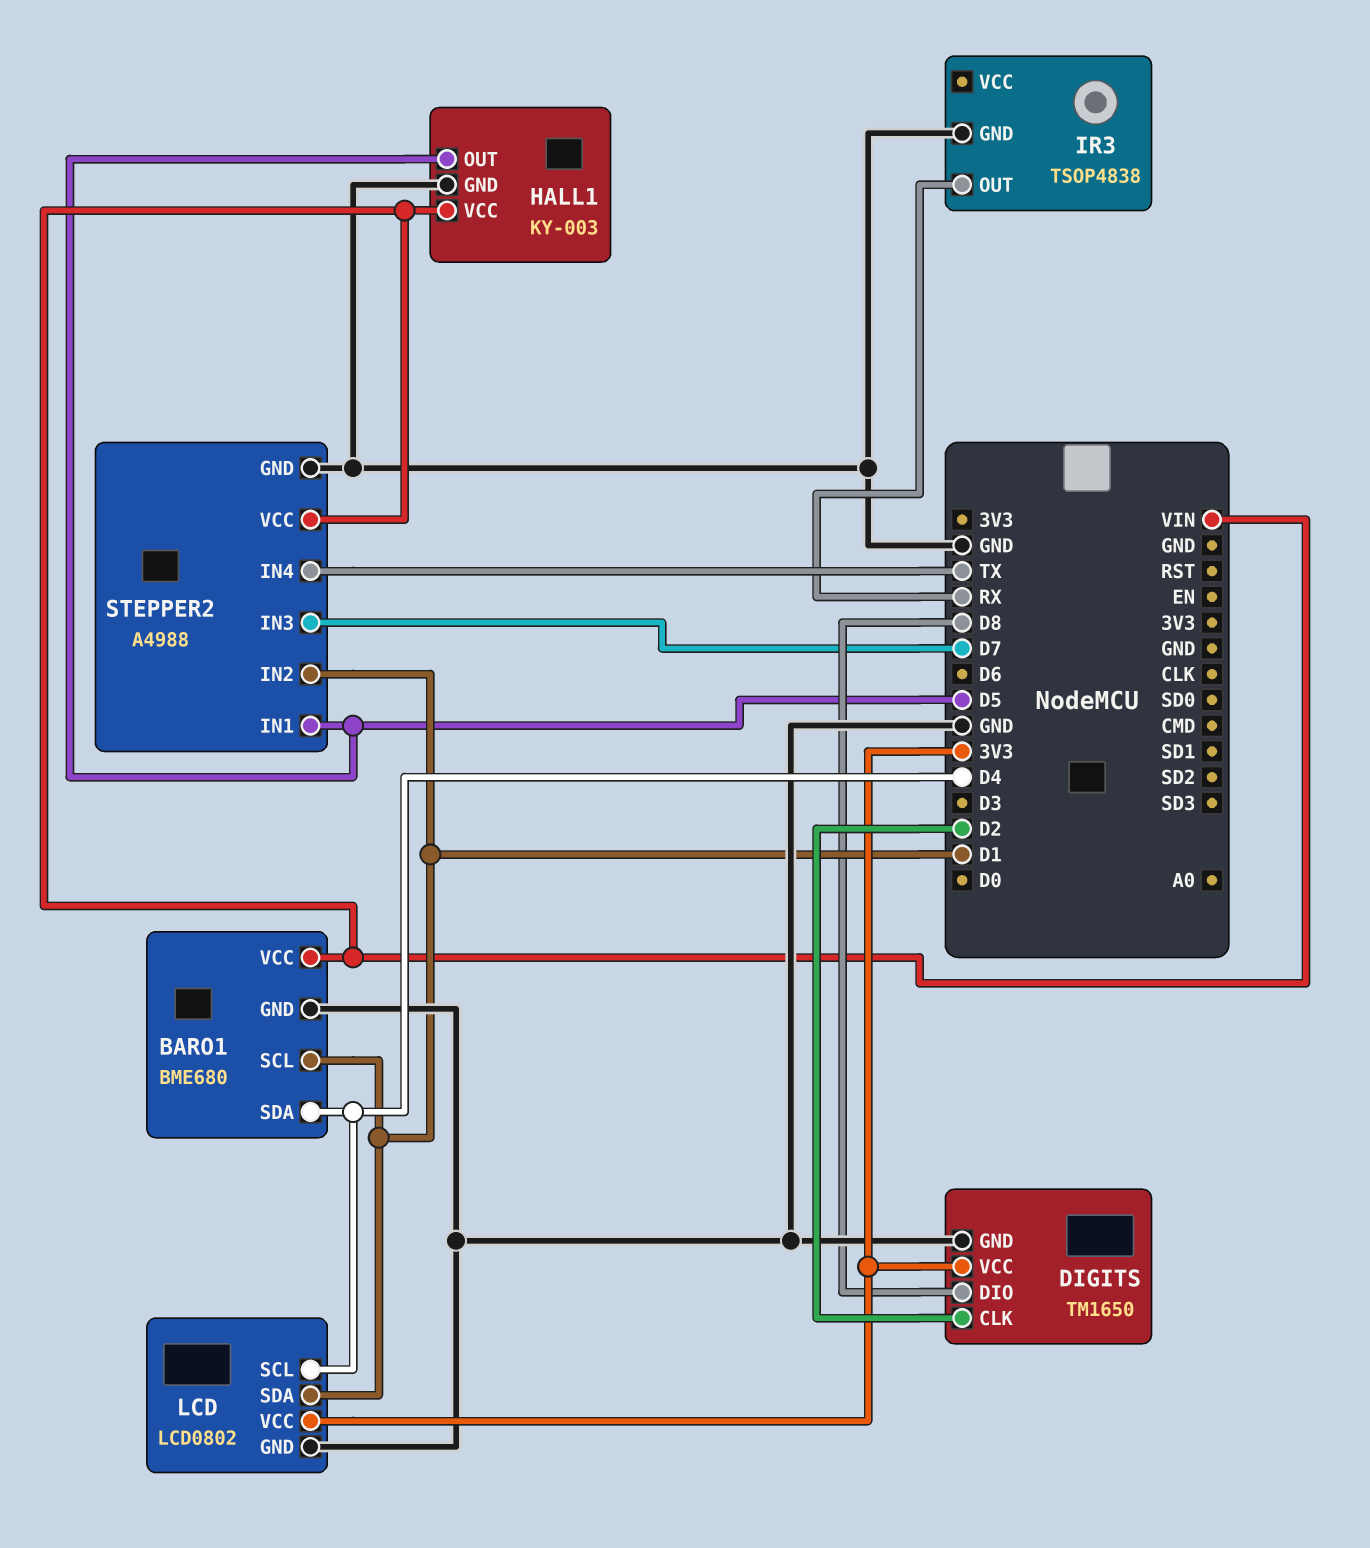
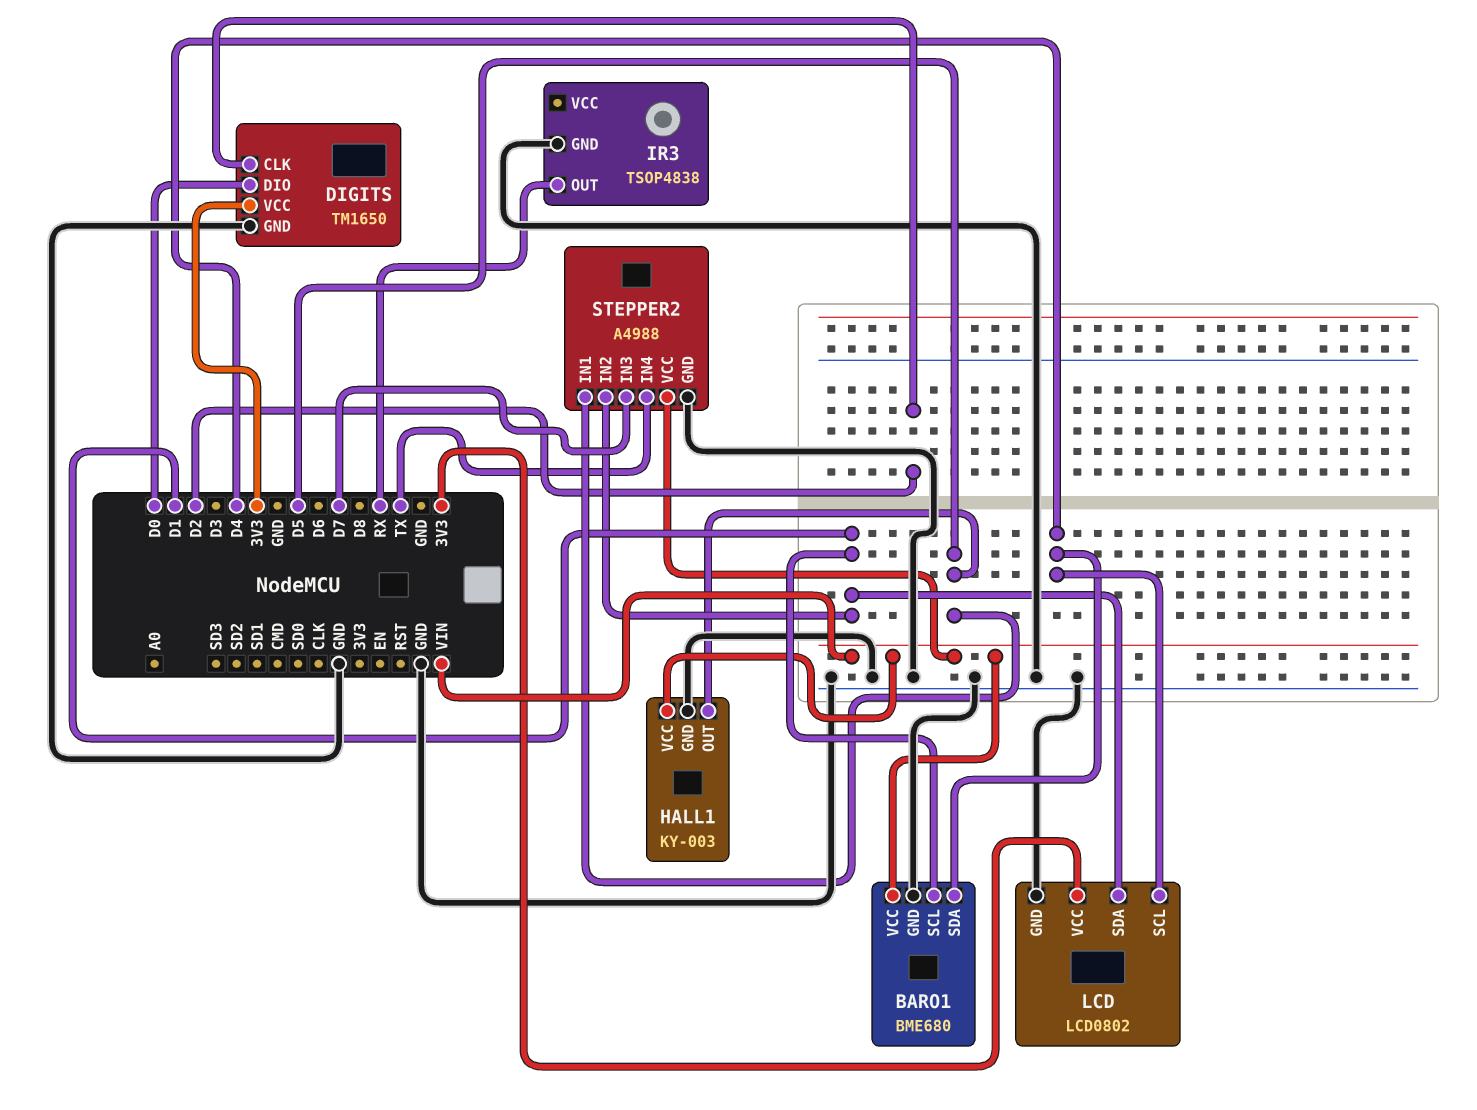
DIGITS pin DIO: D8 -> D0

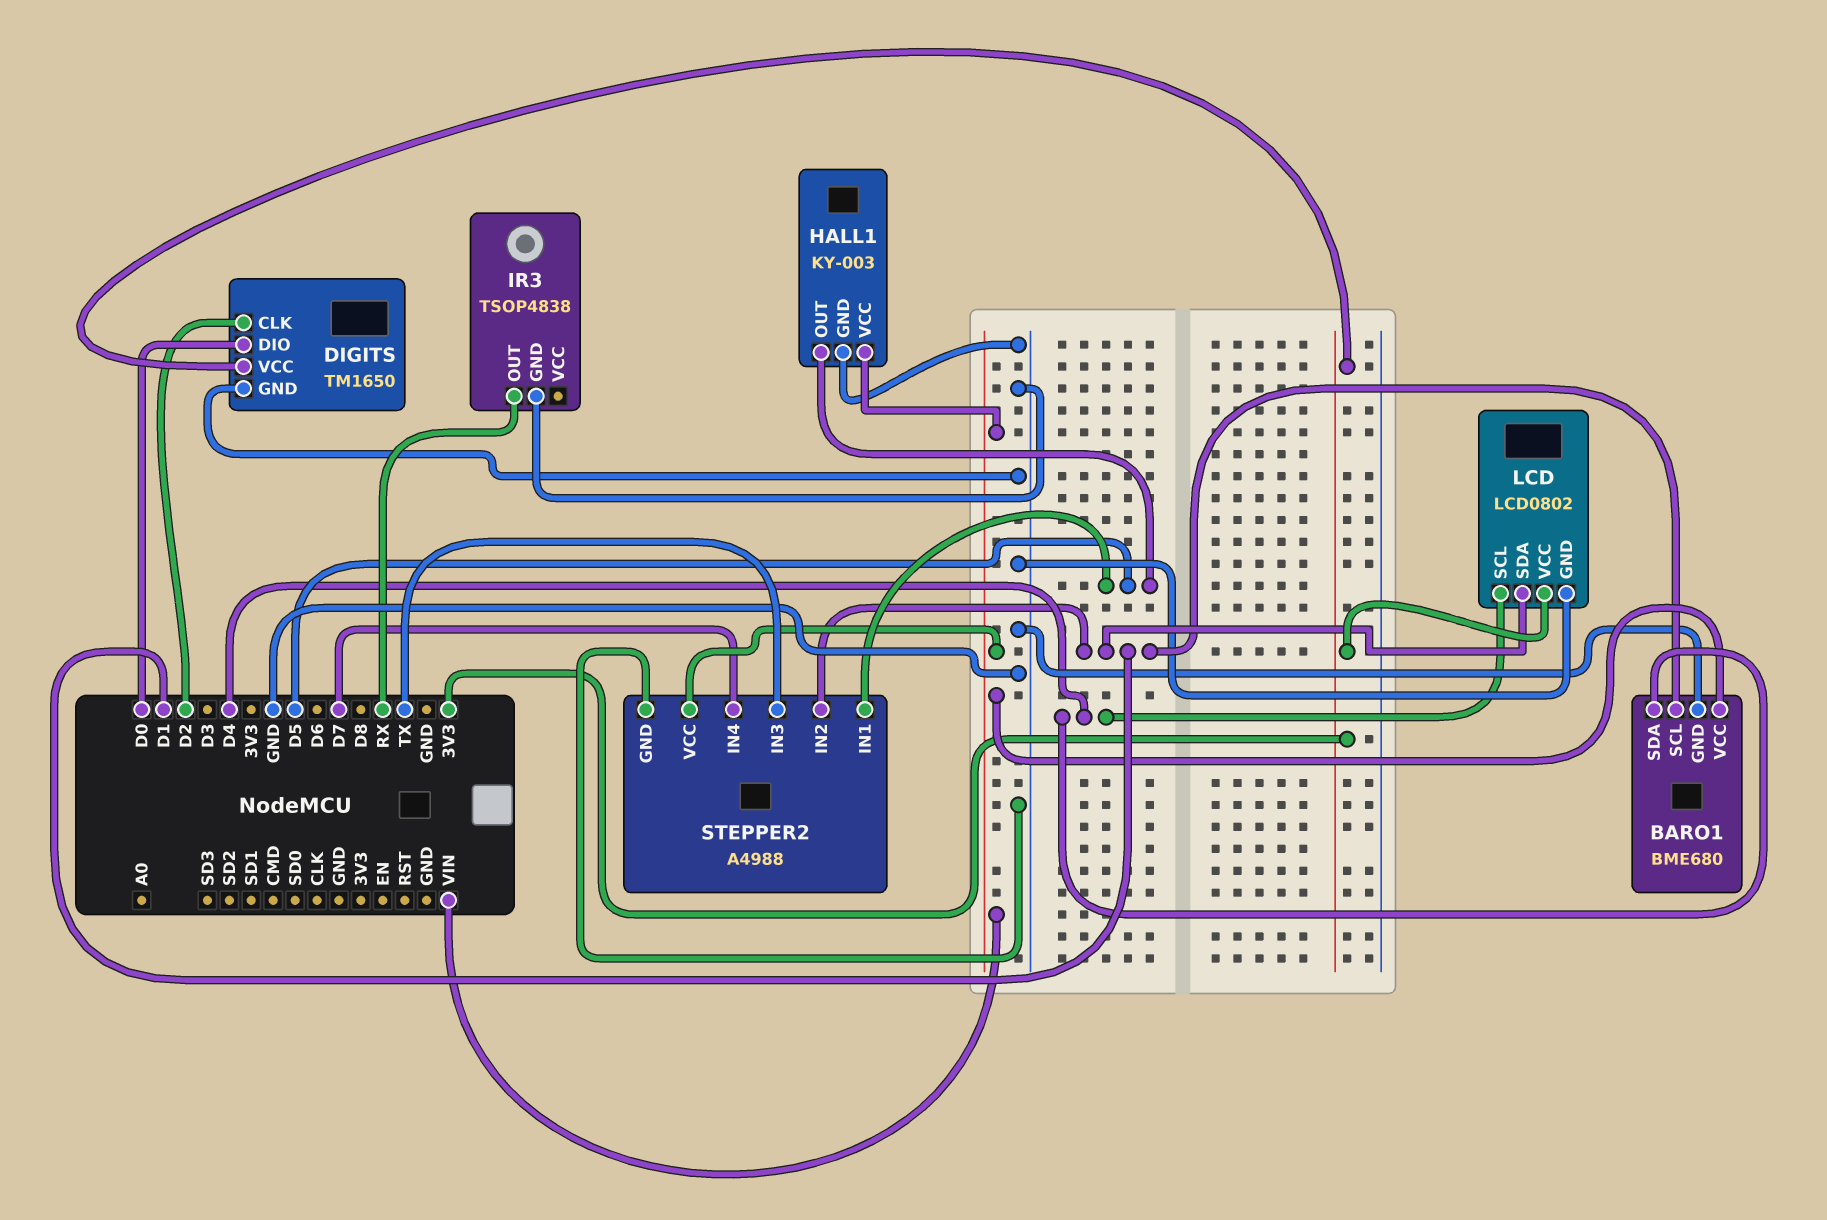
STEPPER2 pin IN3: D7 -> TX
STEPPER2 pin IN4: TX -> D7

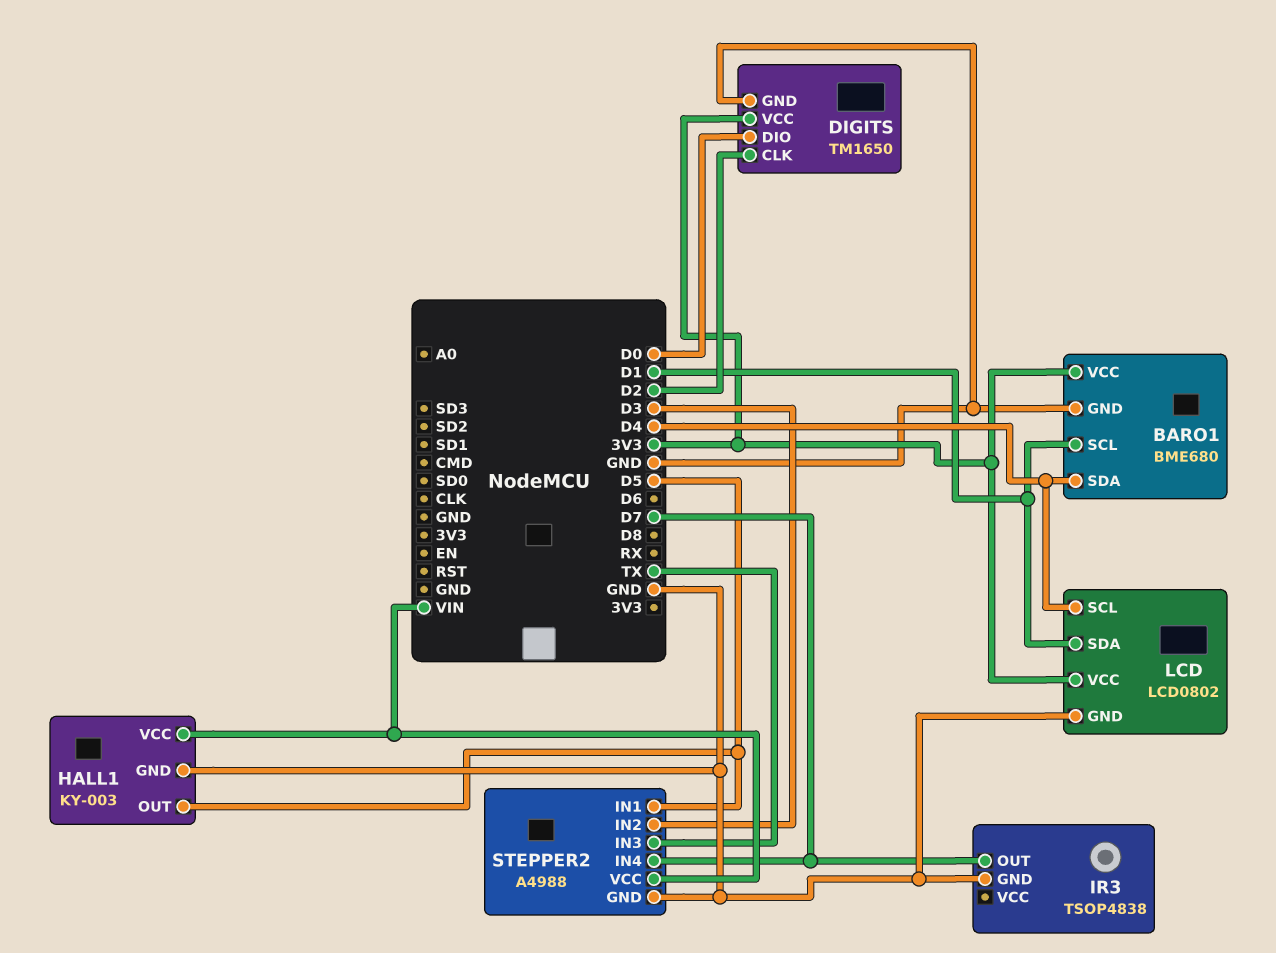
BARO1 pin VCC: VIN -> 3V3
IR3 pin OUT: RX -> D7
STEPPER2 pin IN2: D1 -> D3

